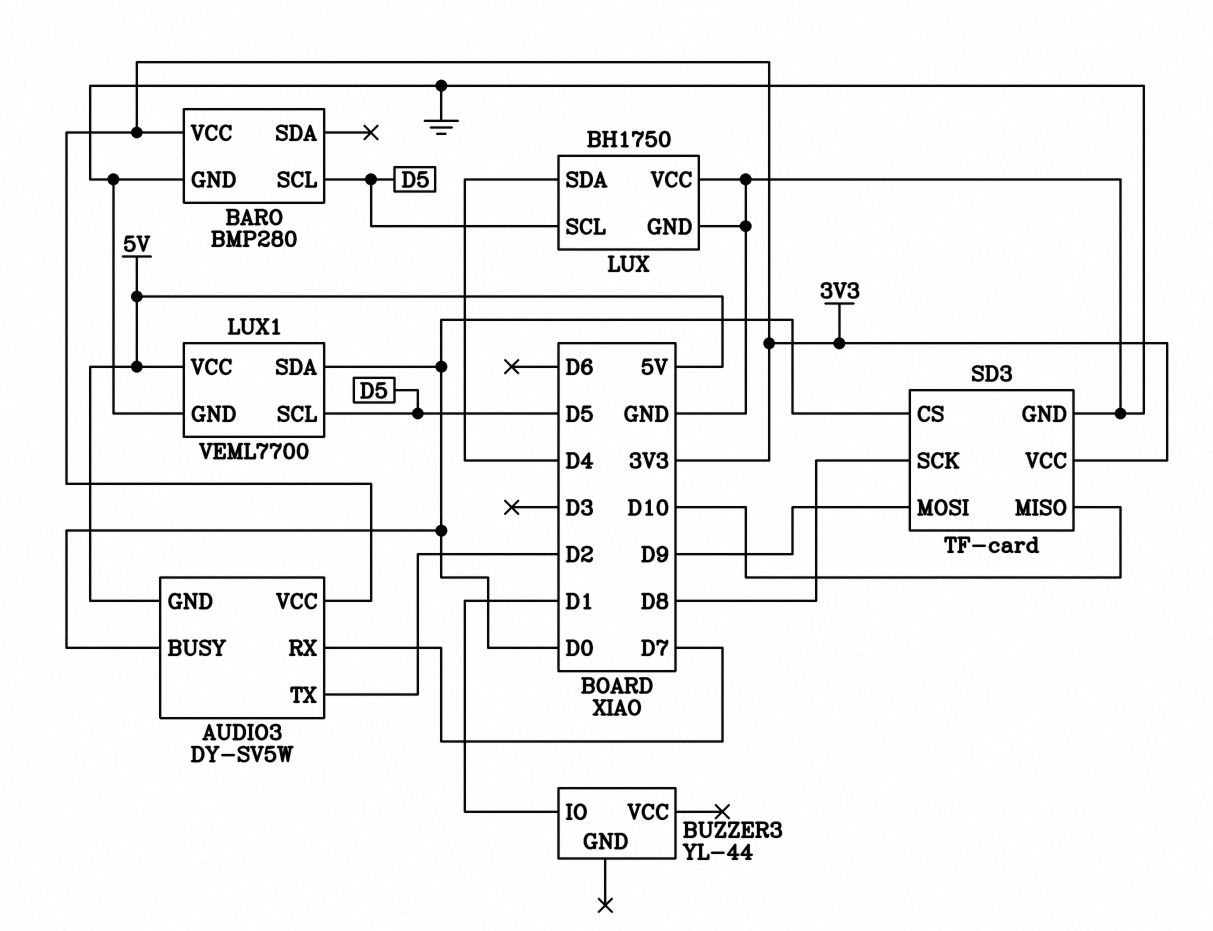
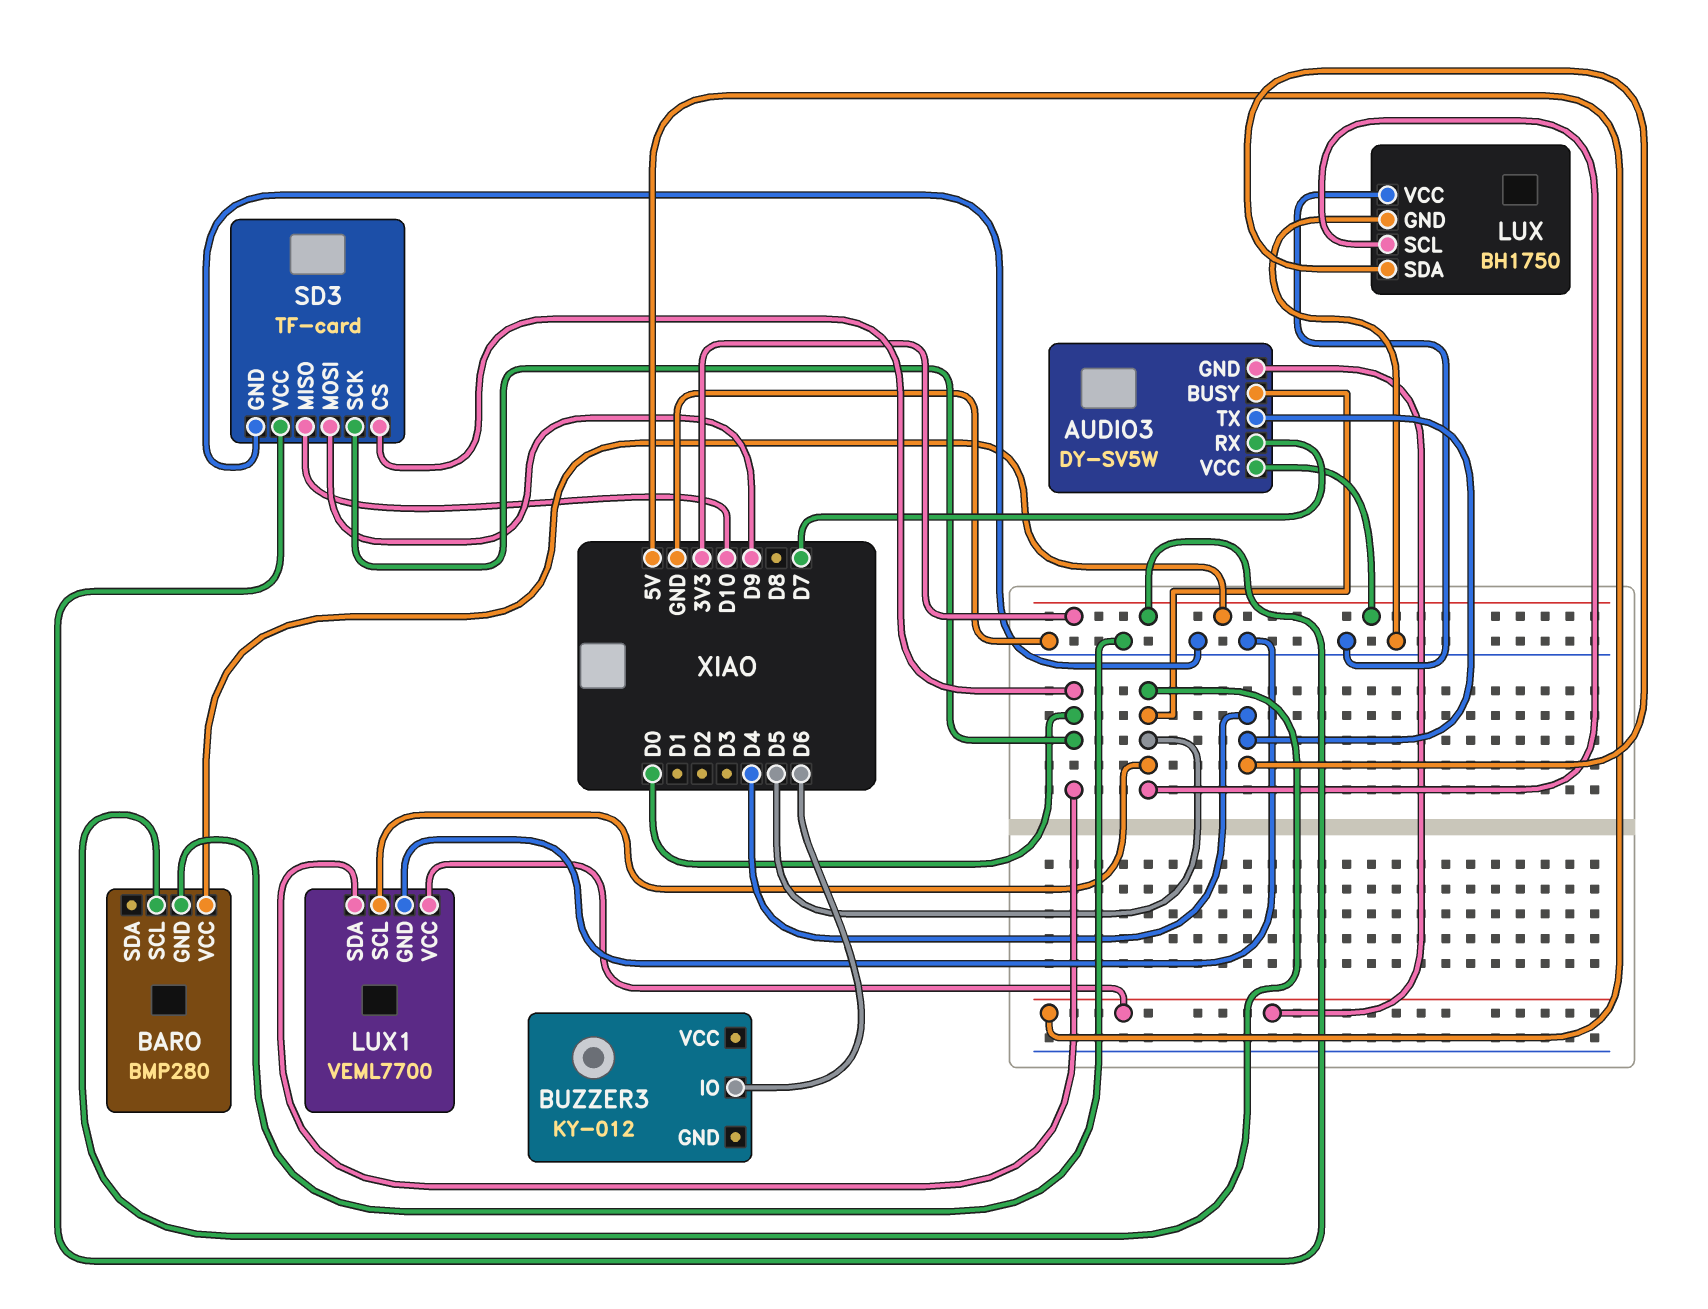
AUDIO3 pin BUSY: D0 -> D5
AUDIO3 pin TX: D2 -> D4
BUZZER3: YL-44 -> KY-012
BUZZER3 pin IO: D1 -> D6
SD3 pin SCK: D8 -> D0

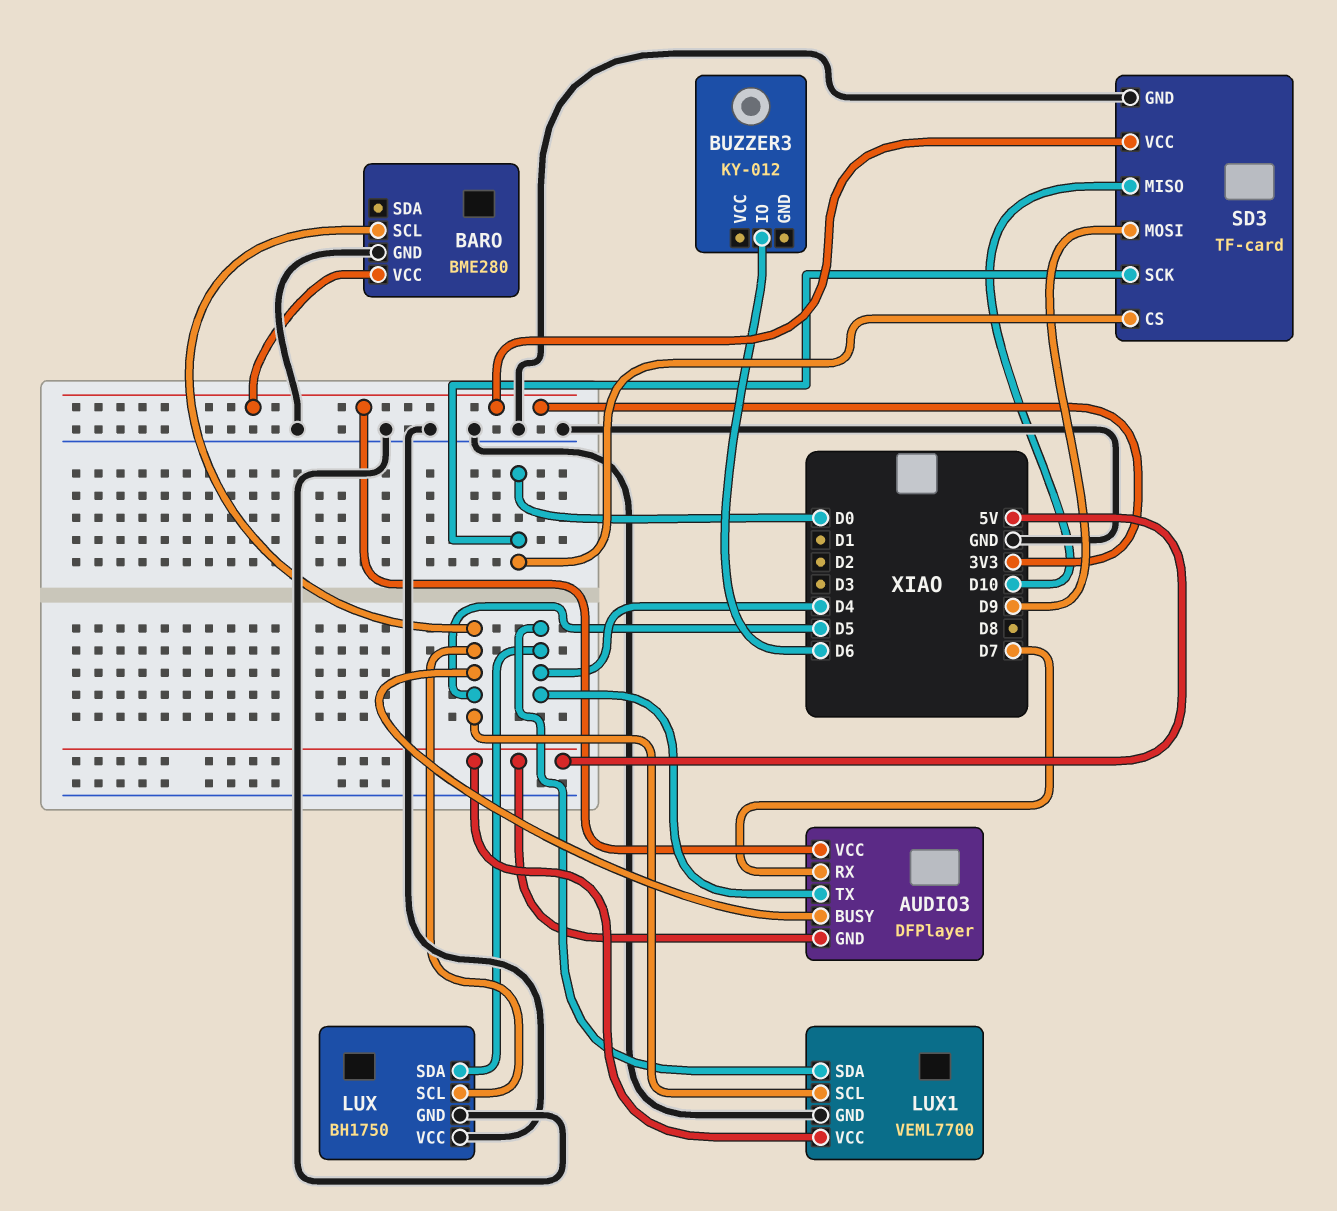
AUDIO3: DY-SV5W -> DFPlayer
BARO: BMP280 -> BME280
LUX1 pin SDA: D0 -> D4

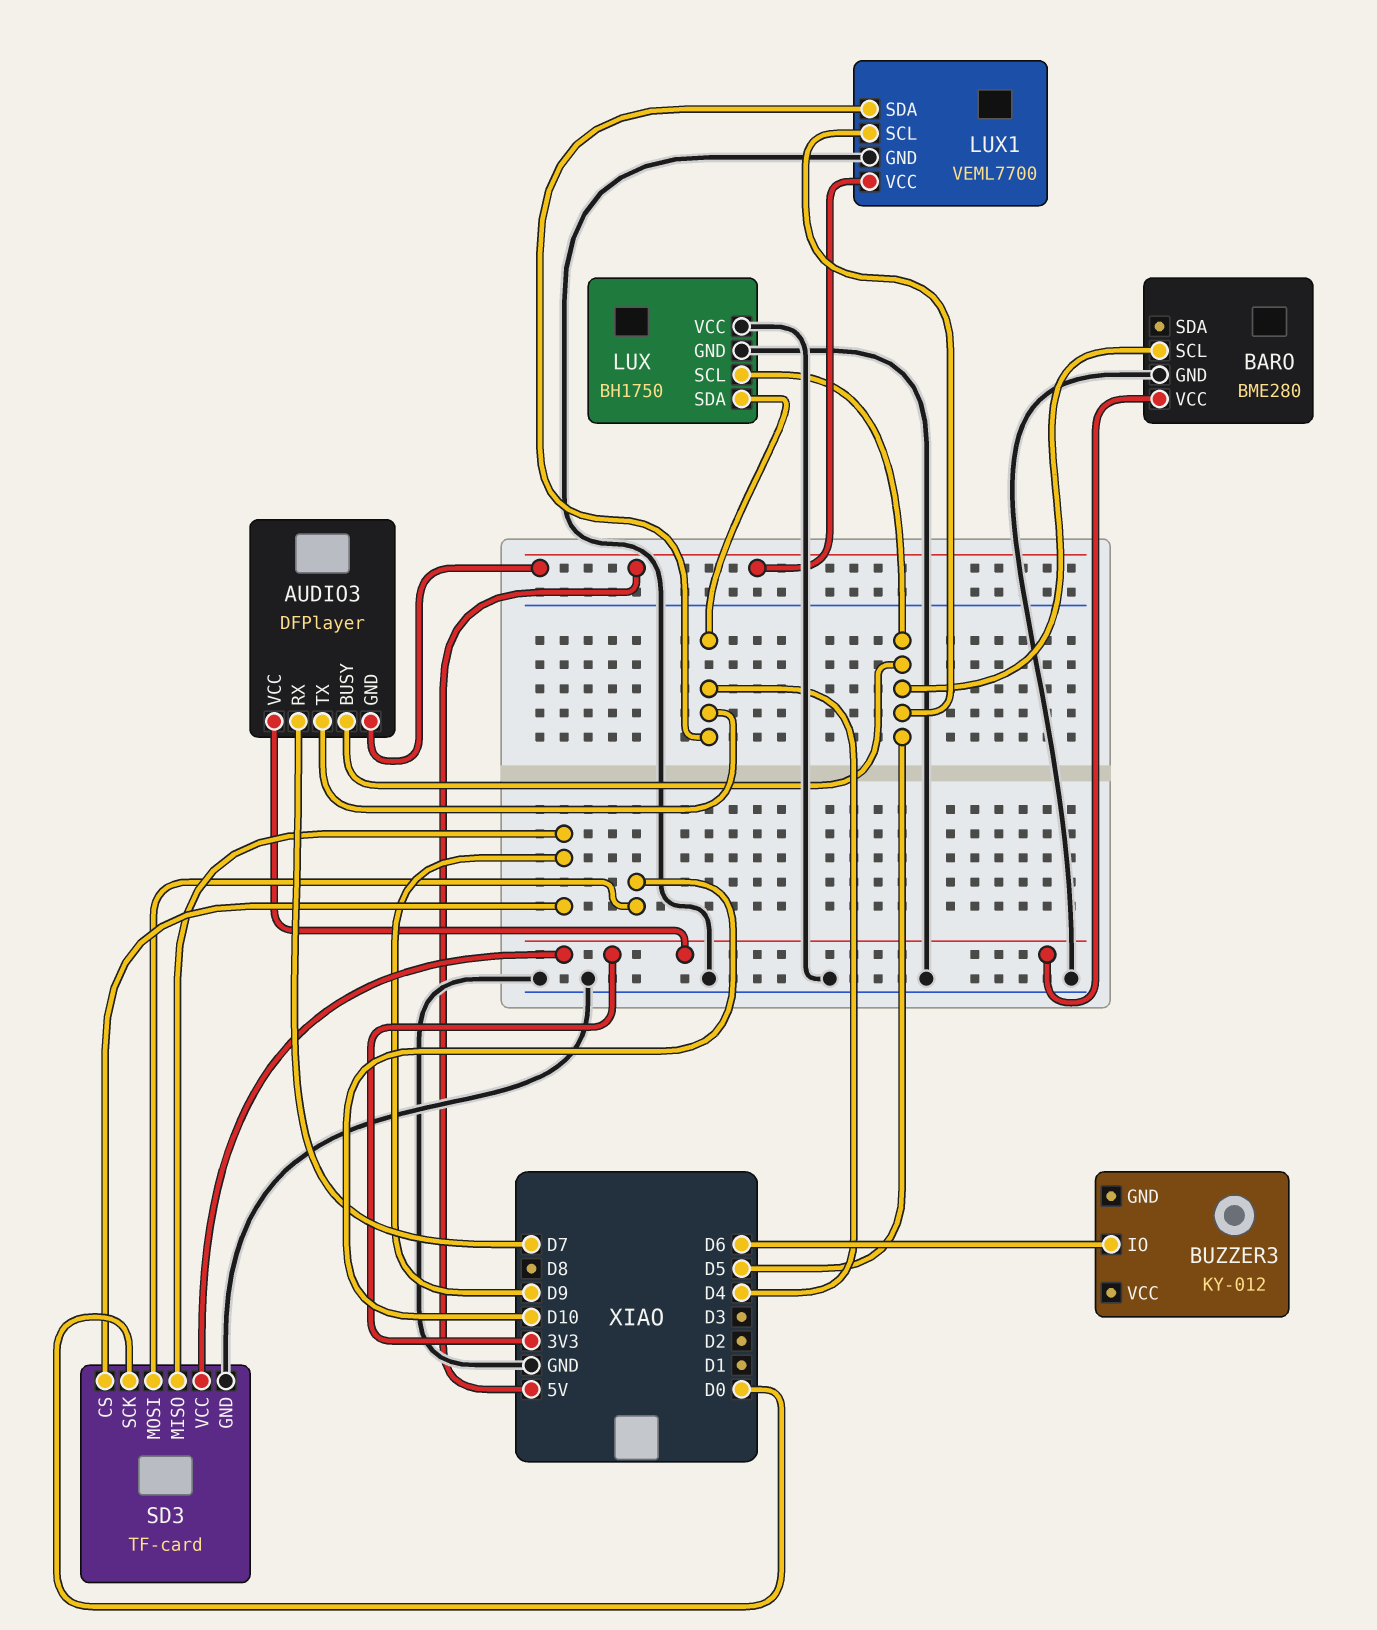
SD3 pin CS: D0 -> D9
SD3 pin MISO: D10 -> D9
SD3 pin MOSI: D9 -> D10

